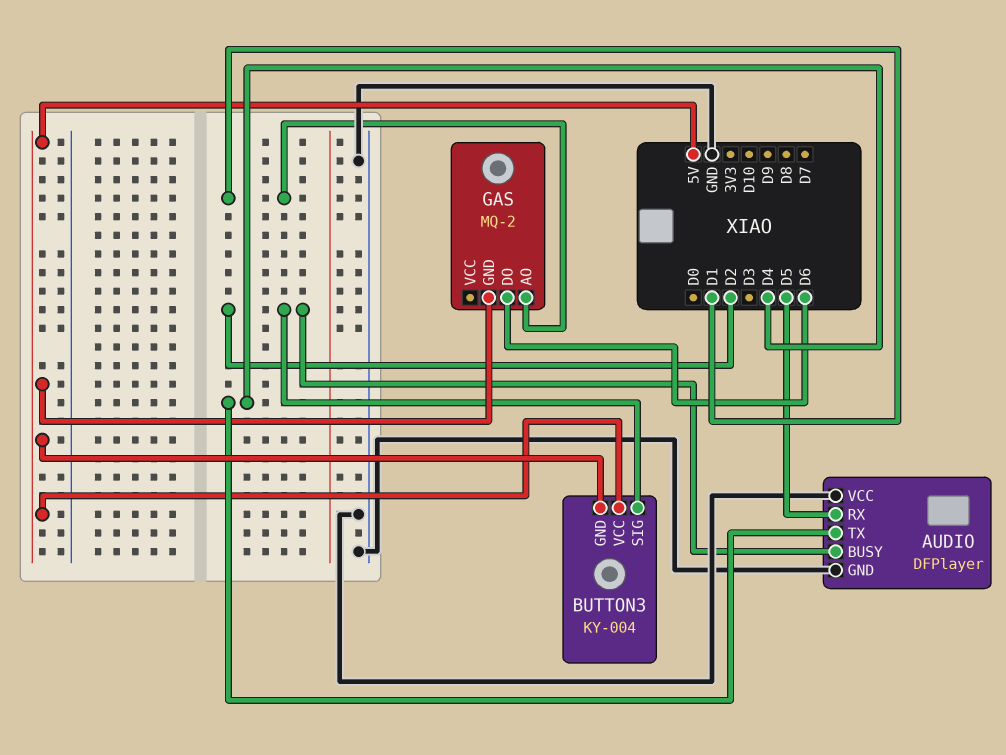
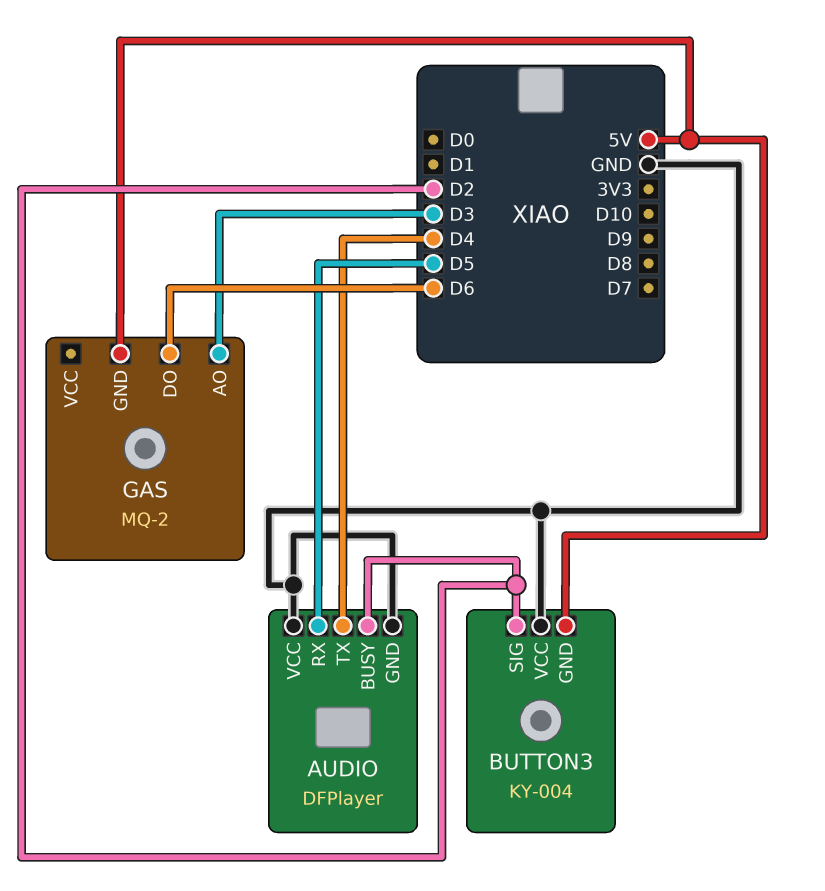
BUTTON3 pin VCC: 5V -> GND
GAS pin AO: D1 -> D3

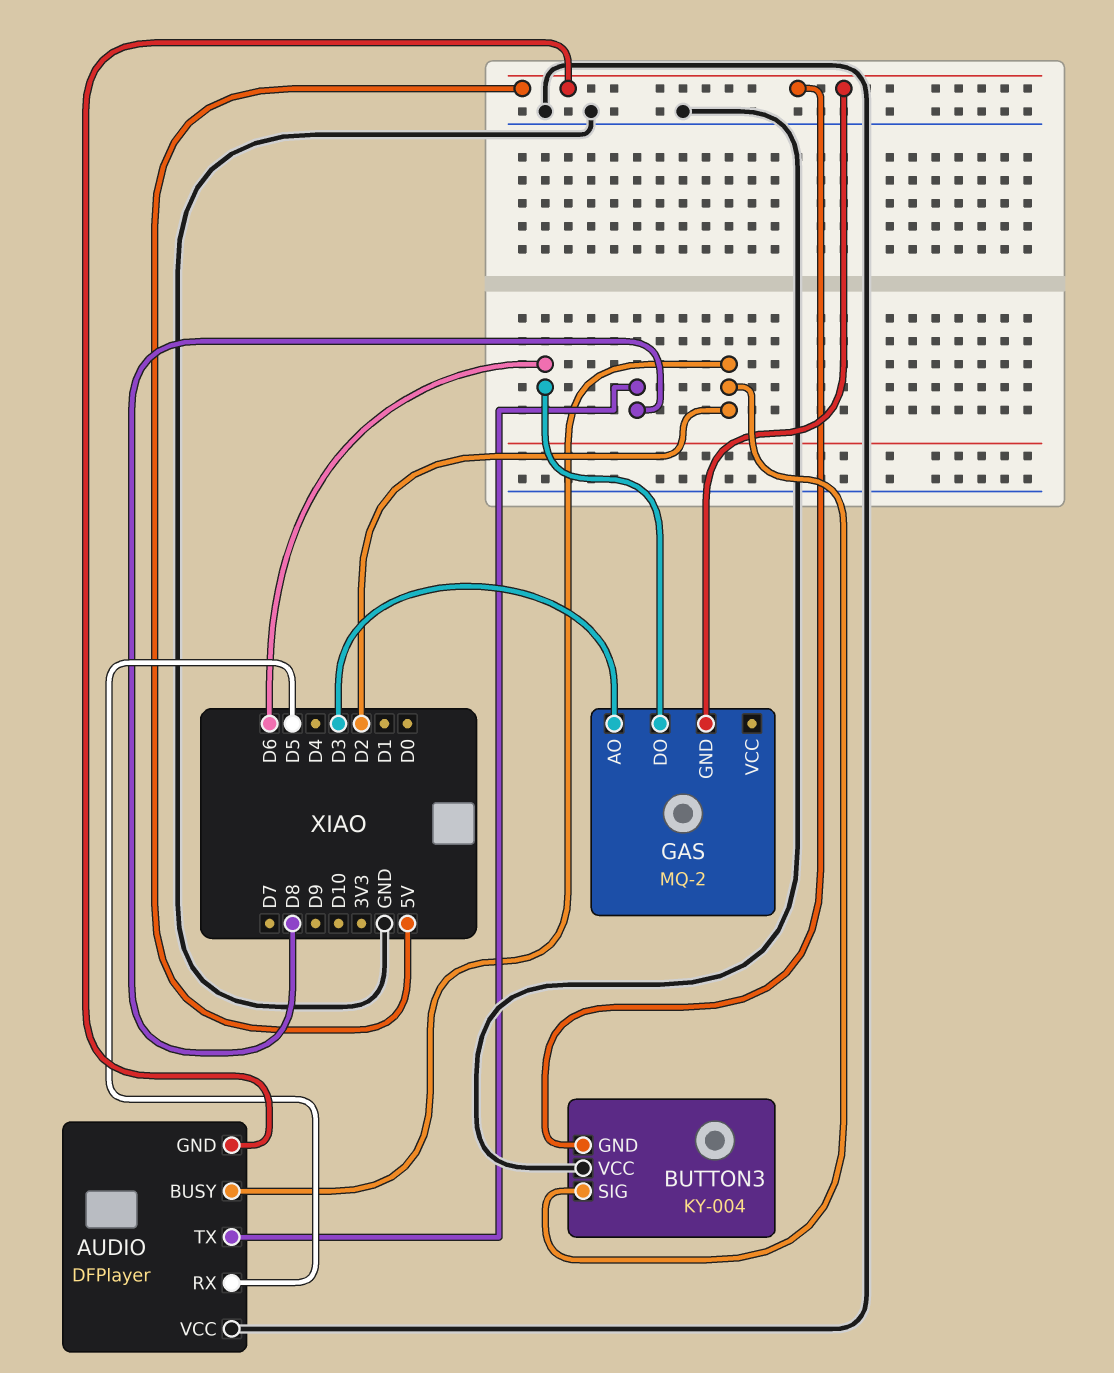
AUDIO pin GND: GND -> 5V
AUDIO pin TX: D4 -> D8

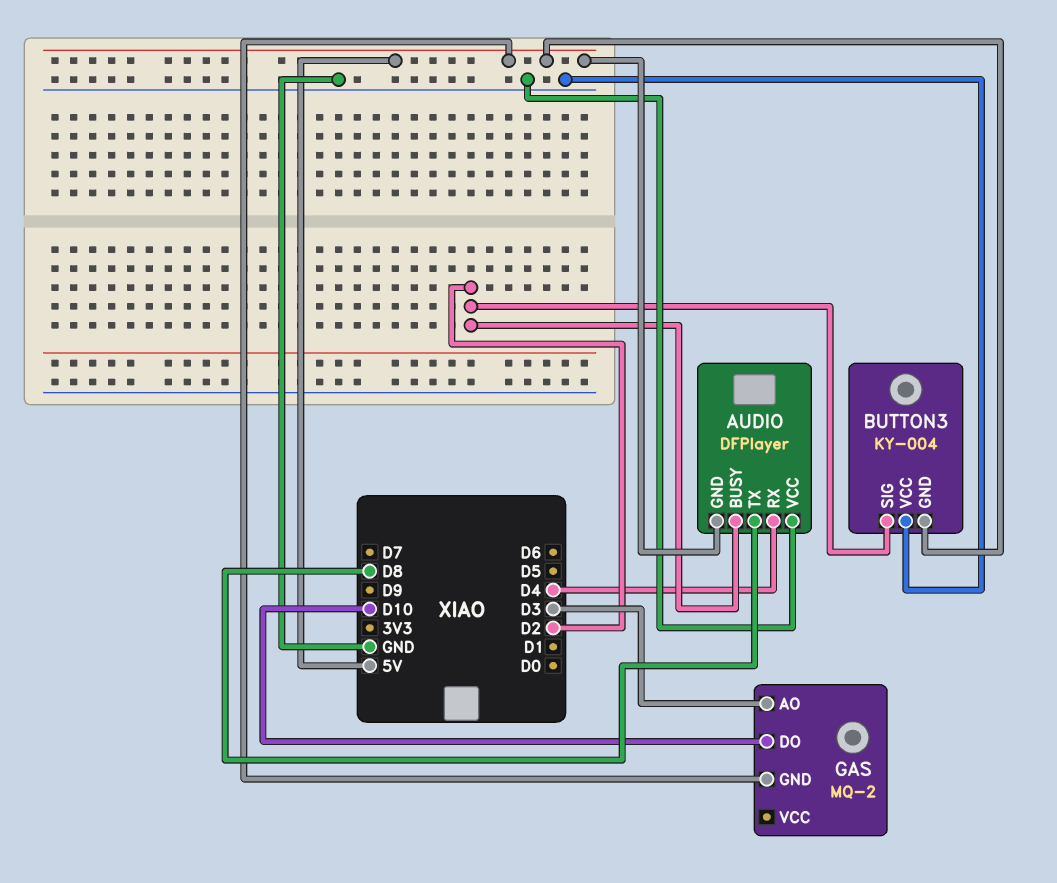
AUDIO pin RX: D5 -> D4
GAS pin DO: D6 -> D10

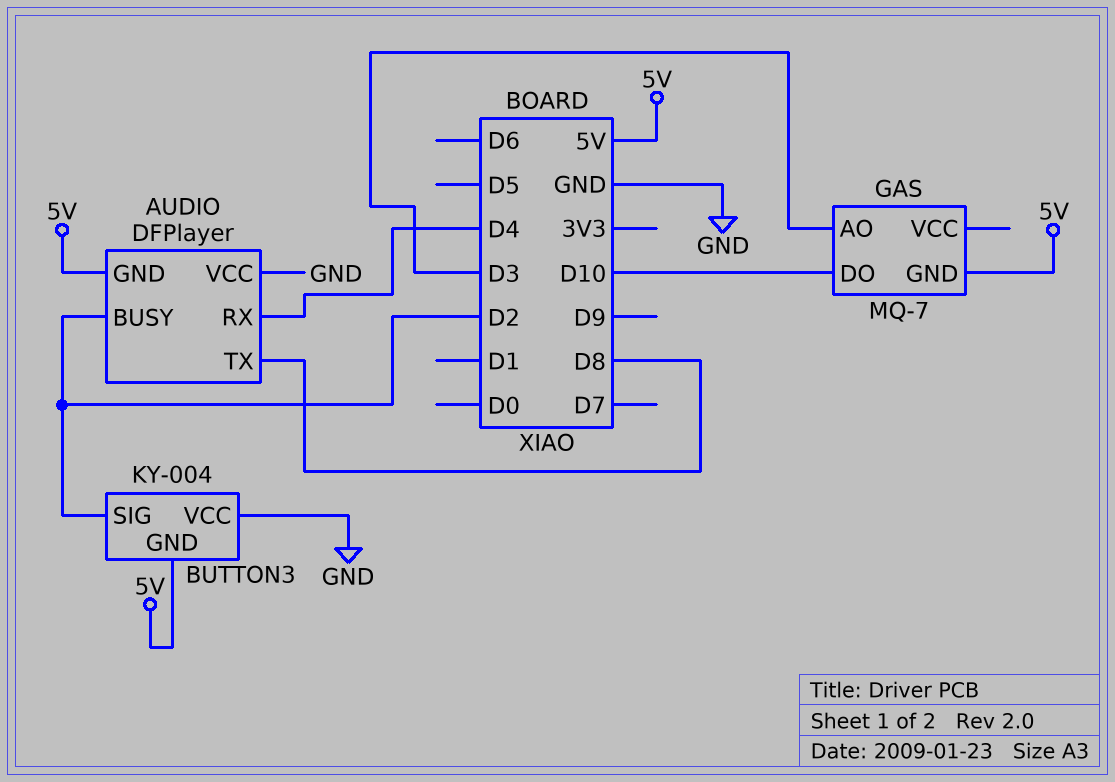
GAS: MQ-2 -> MQ-7

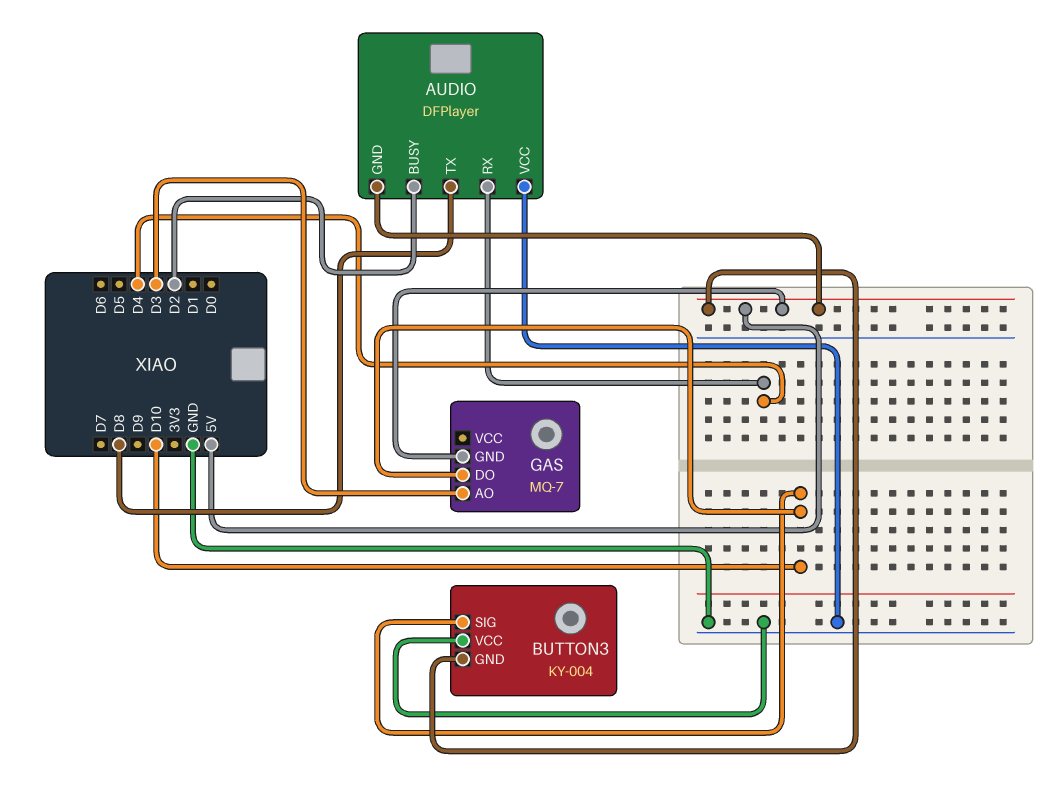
BUTTON3 pin SIG: D2 -> D10

